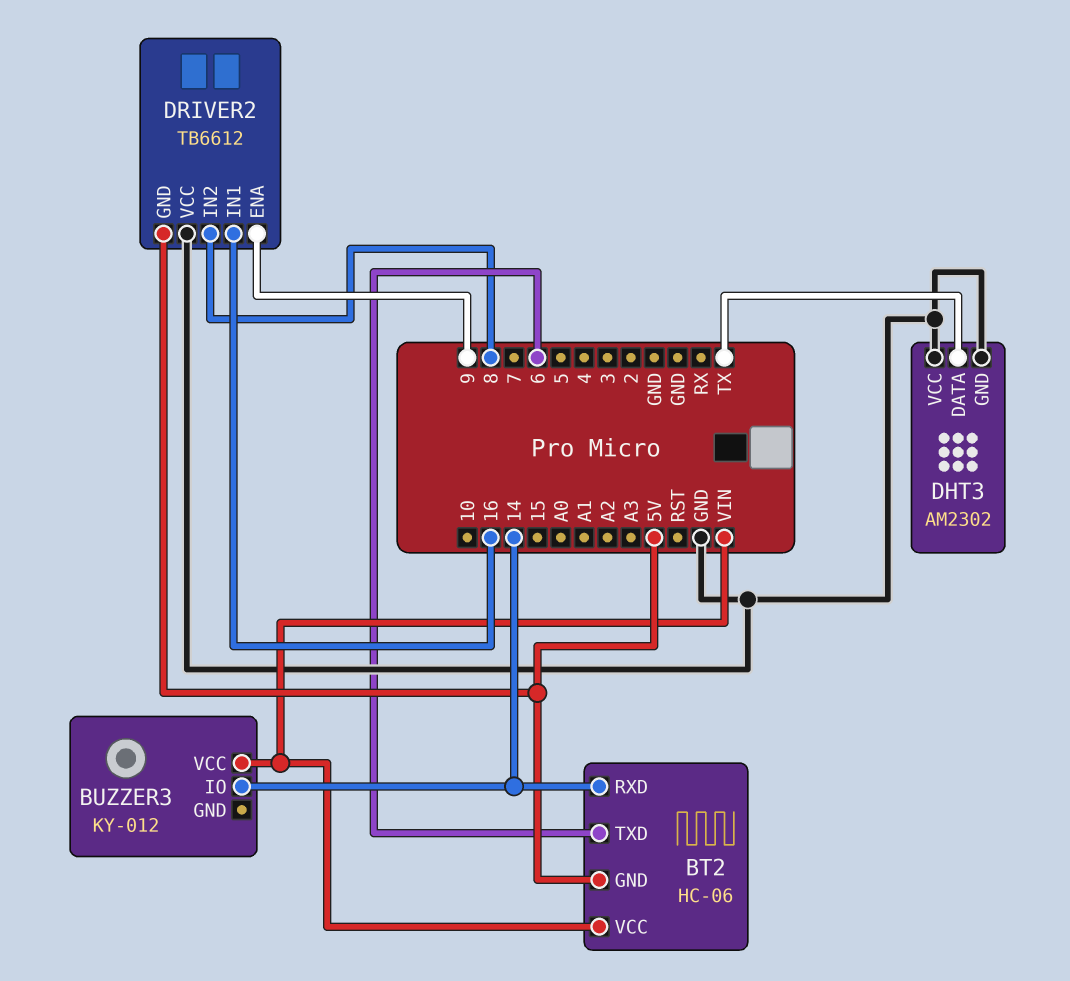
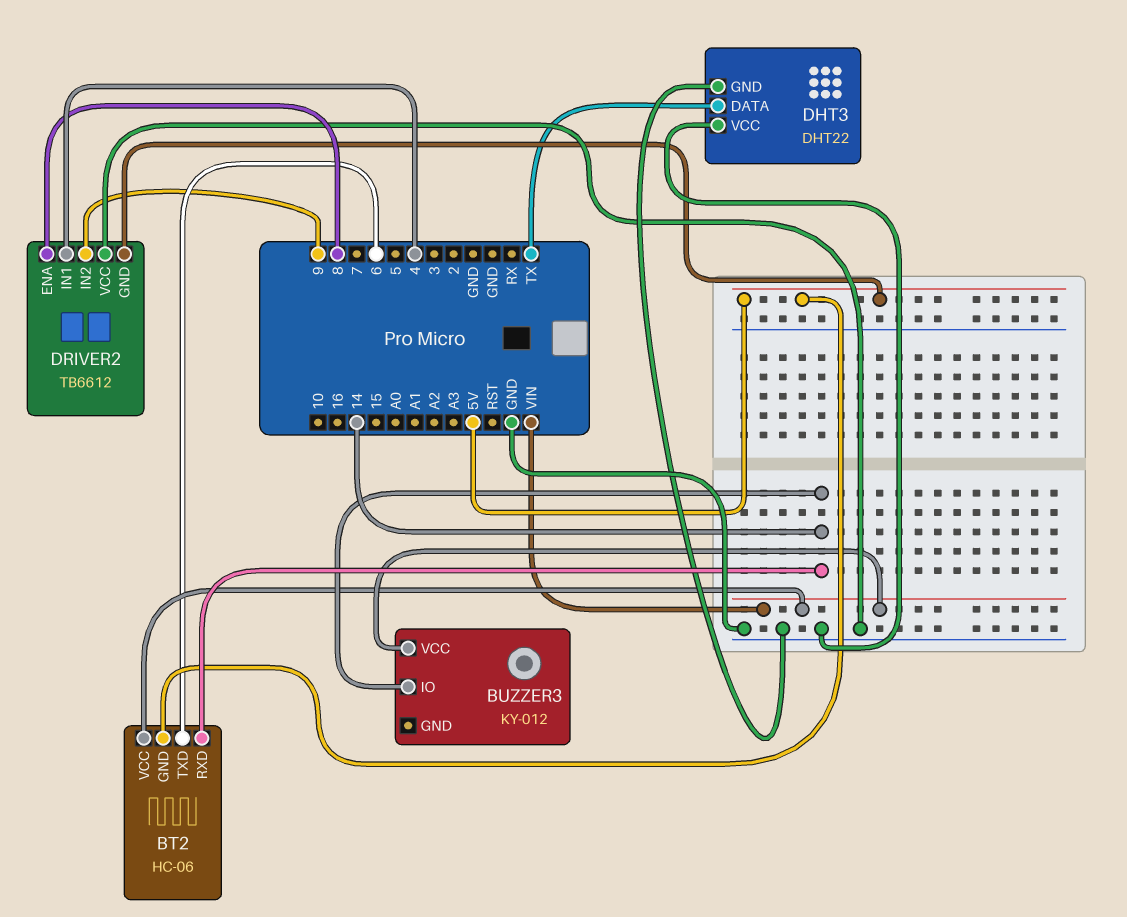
DHT3: AM2302 -> DHT22
DRIVER2 pin ENA: 9 -> 8
DRIVER2 pin IN1: 16 -> 4
DRIVER2 pin IN2: 8 -> 9

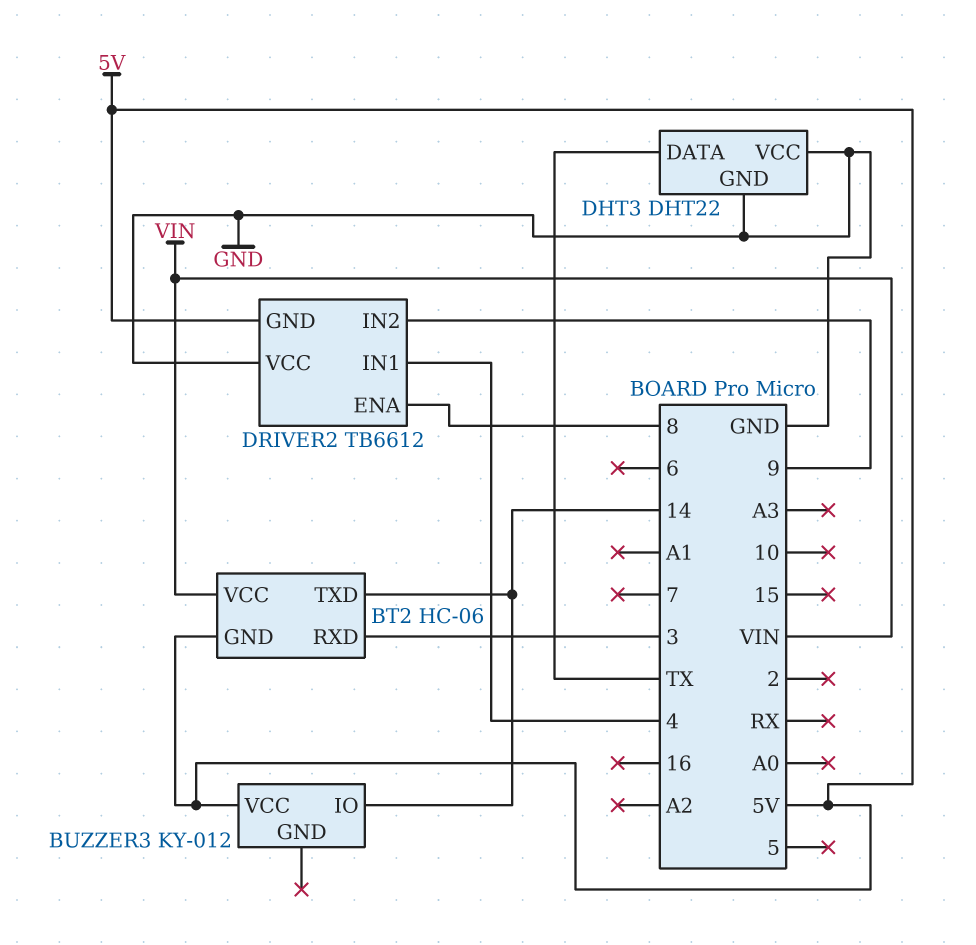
BT2 pin RXD: 14 -> 3
BT2 pin TXD: 6 -> 14
BUZZER3 pin VCC: VIN -> 5V

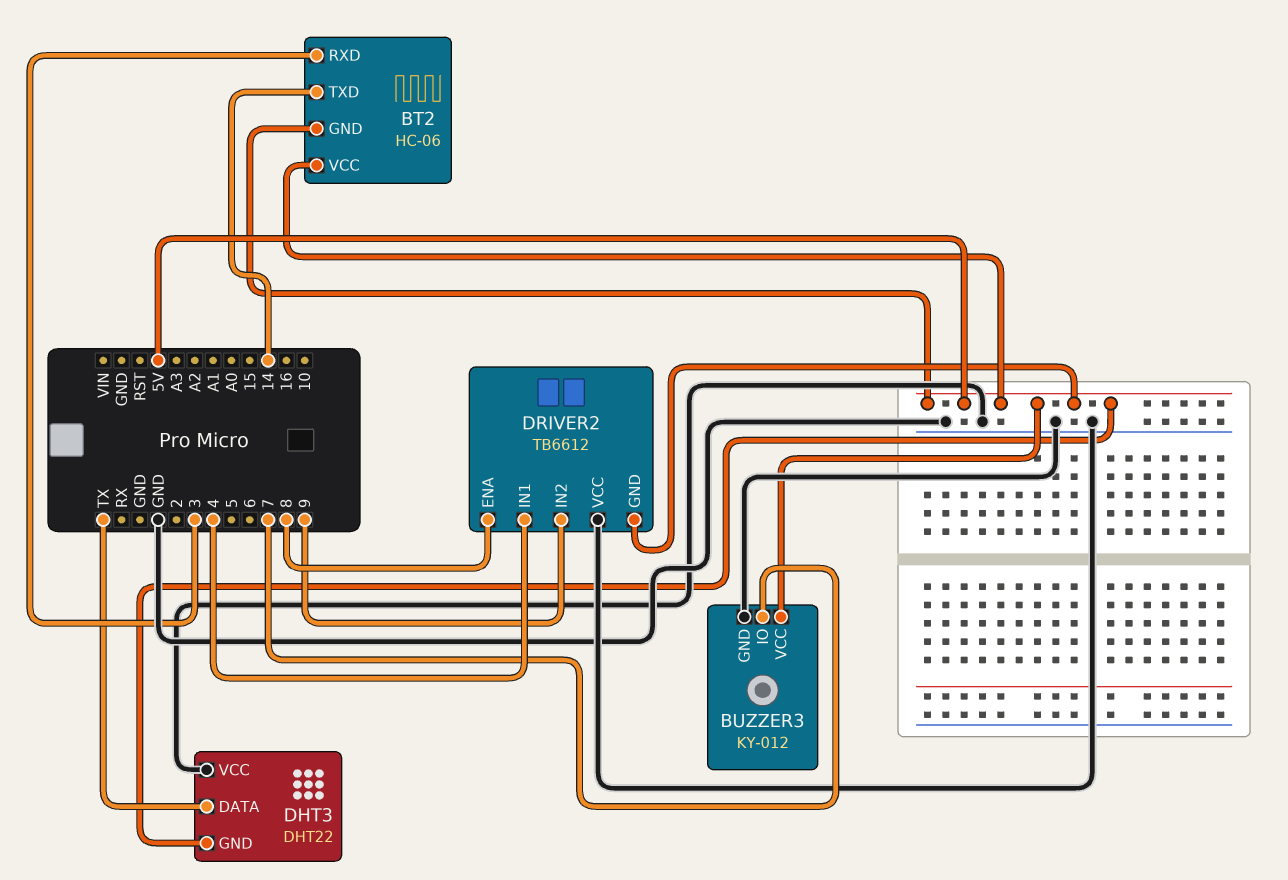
BT2 pin VCC: VIN -> 5V
BUZZER3 pin GND: none -> GND
BUZZER3 pin IO: 14 -> 7
DHT3 pin GND: GND -> 5V

